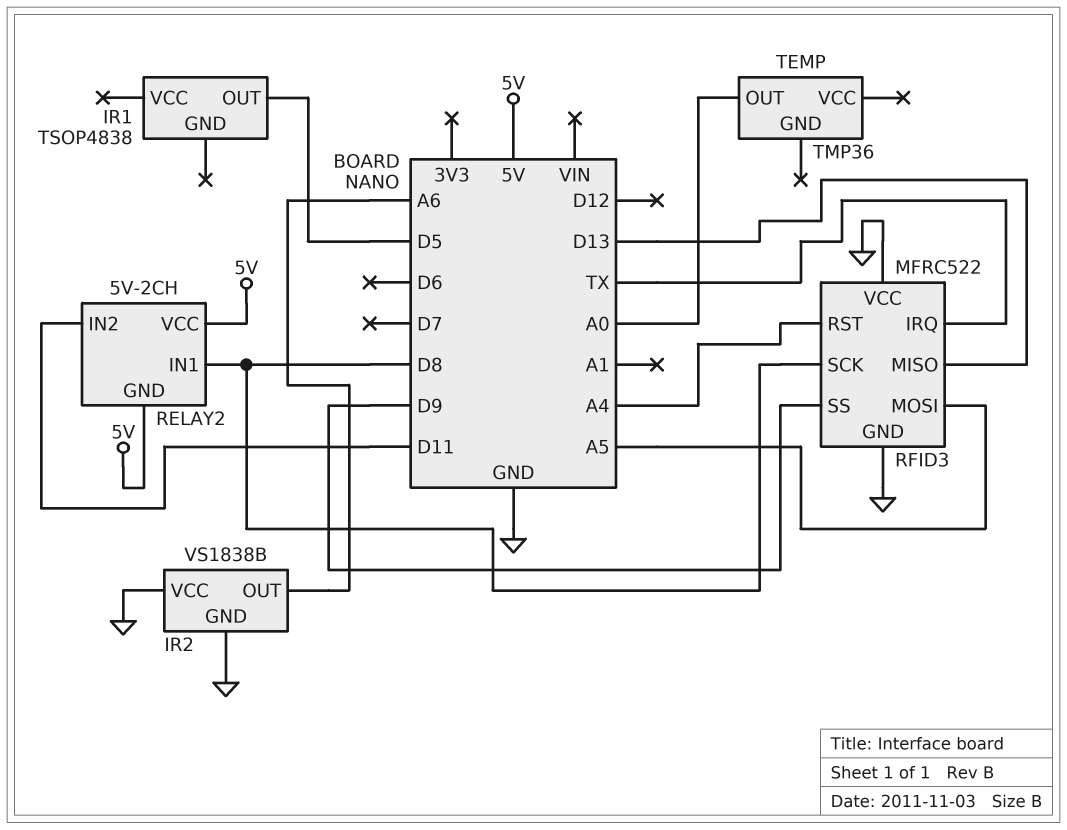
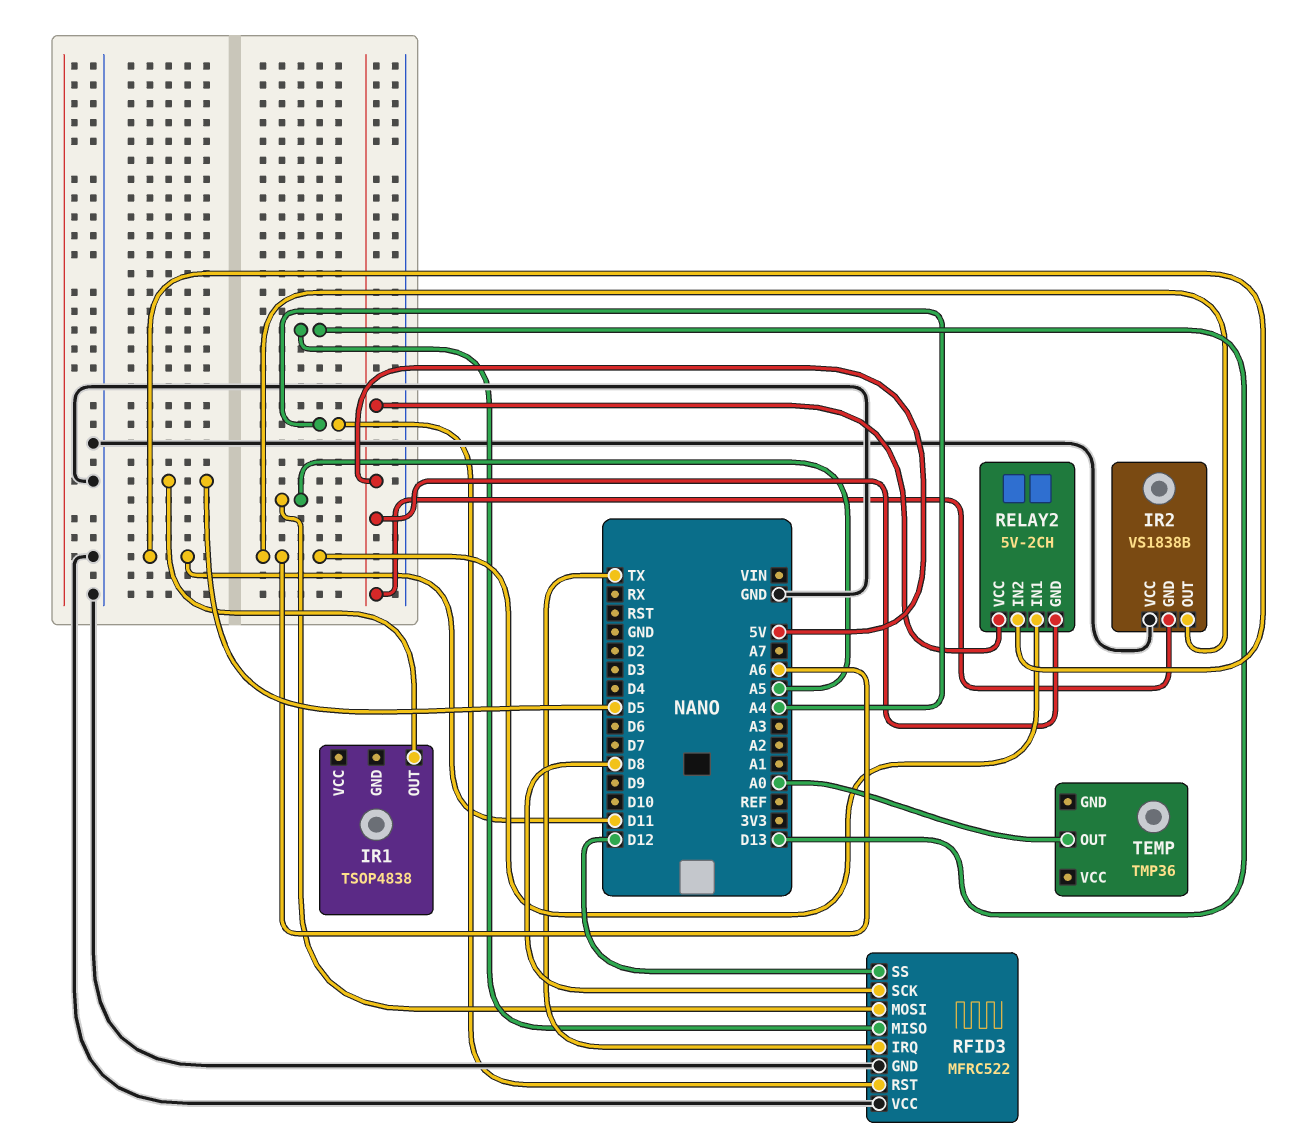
IR2 pin GND: GND -> 5V
RELAY2 pin IN1: D8 -> A6
RFID3 pin SS: D9 -> D12

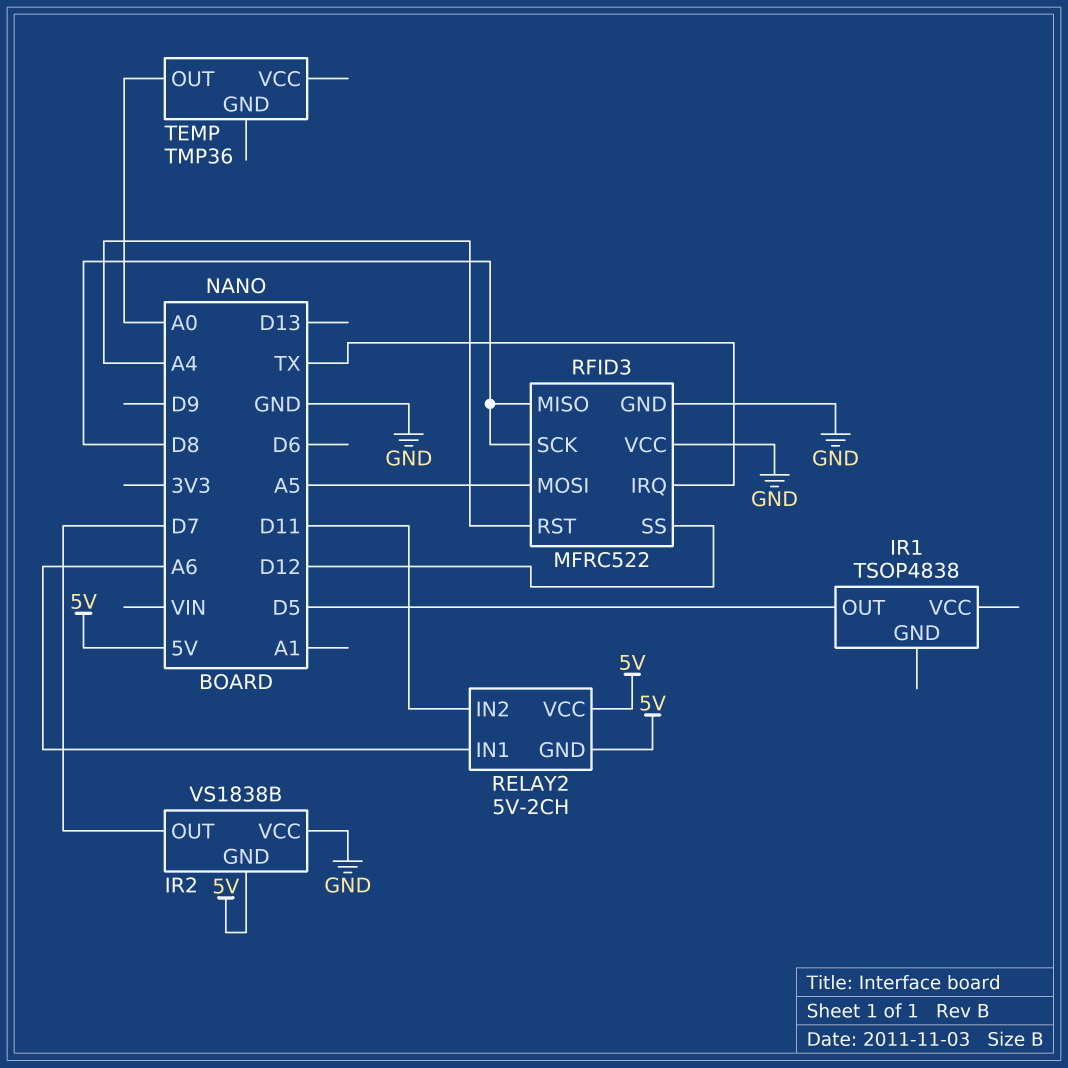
IR2 pin OUT: A6 -> D7
RFID3 pin MISO: D13 -> D8

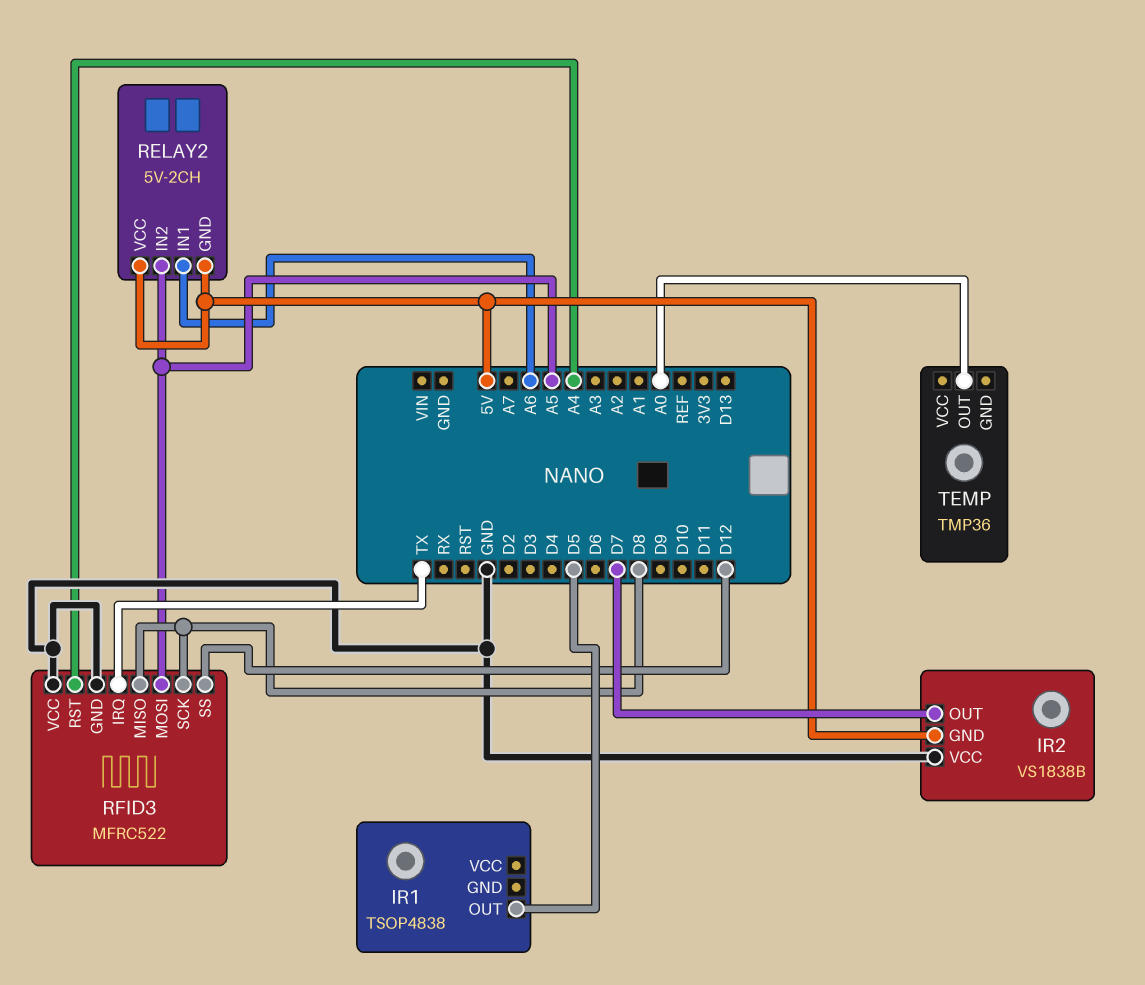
RELAY2 pin IN2: D11 -> A5

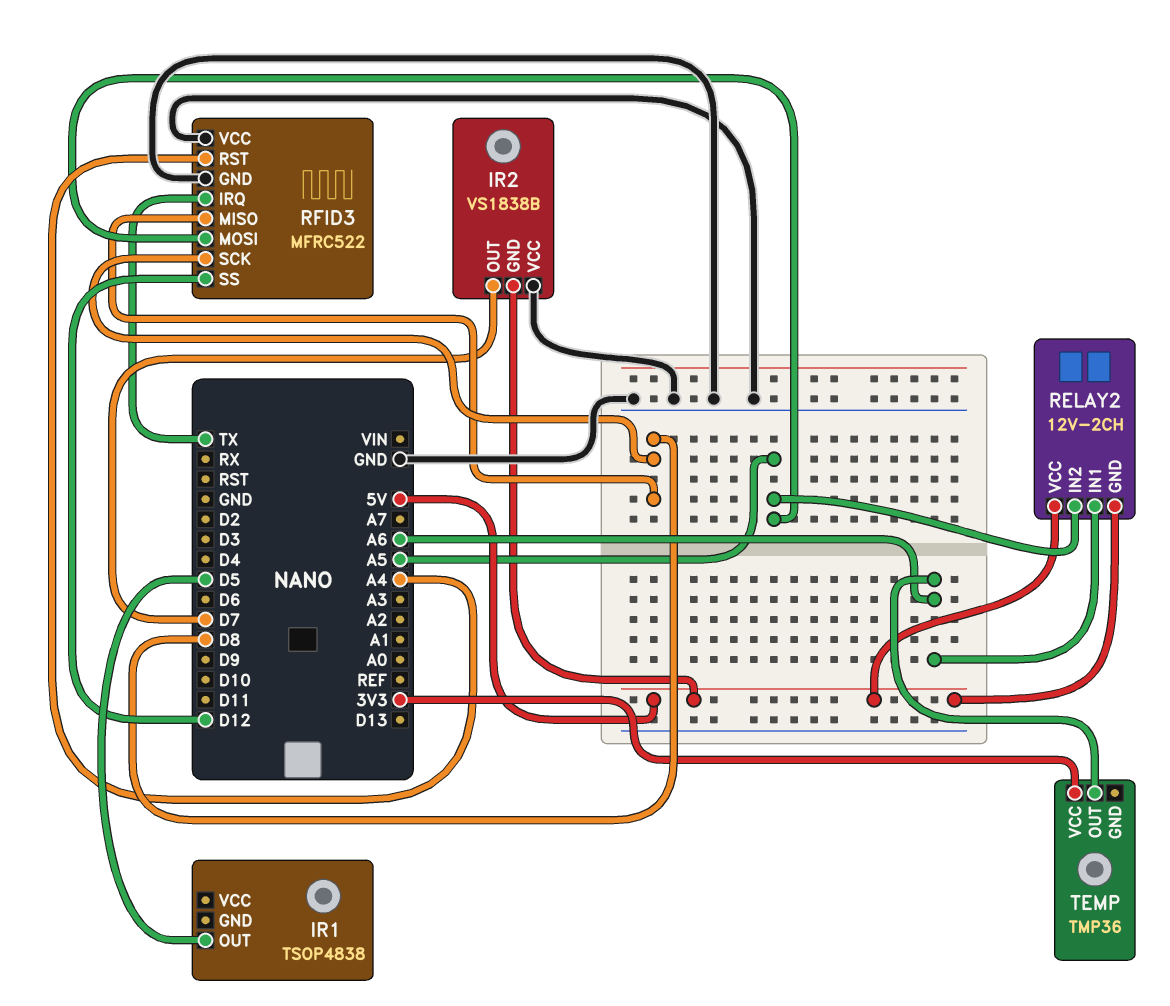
RELAY2: 5V-2CH -> 12V-2CH
TEMP pin OUT: A0 -> A6
TEMP pin VCC: none -> 3V3

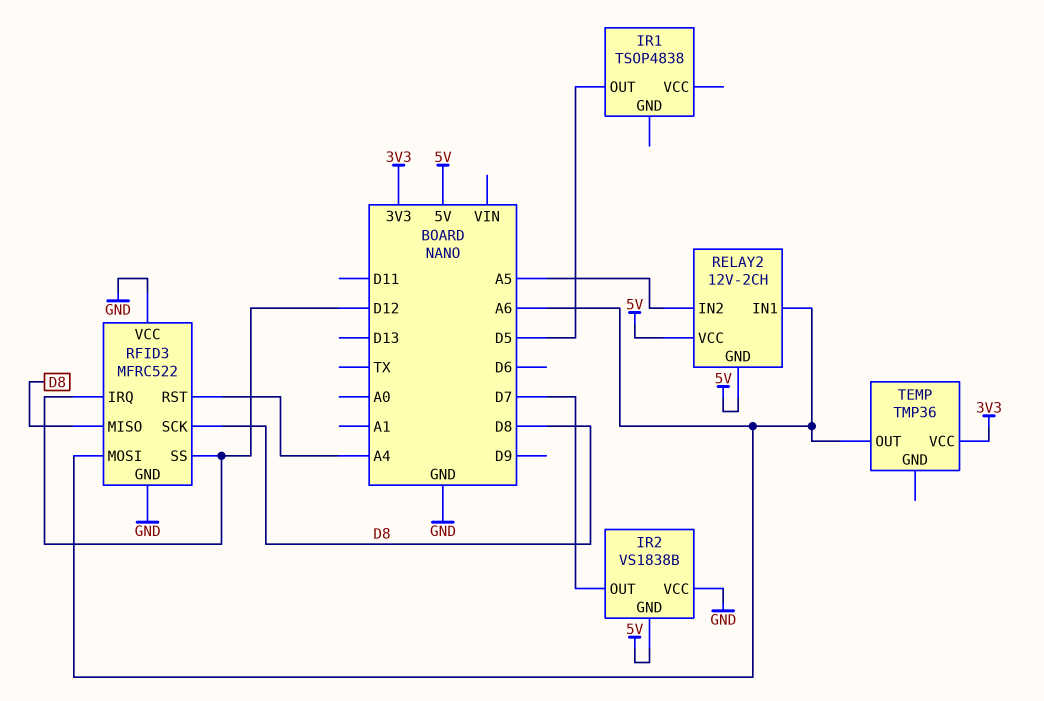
RFID3 pin IRQ: TX -> D12
RFID3 pin MOSI: A5 -> A6

